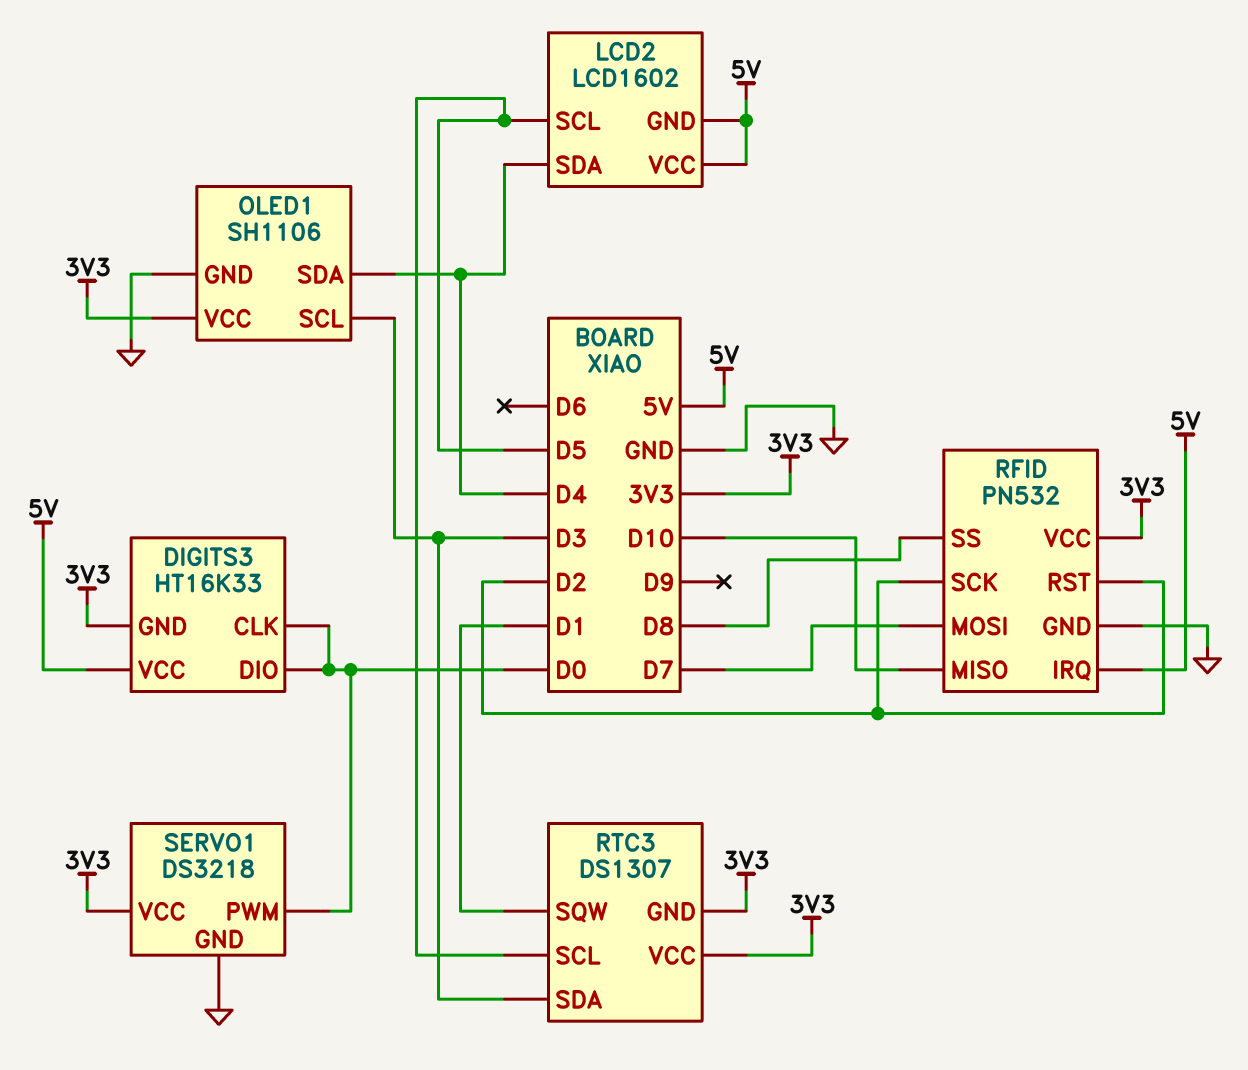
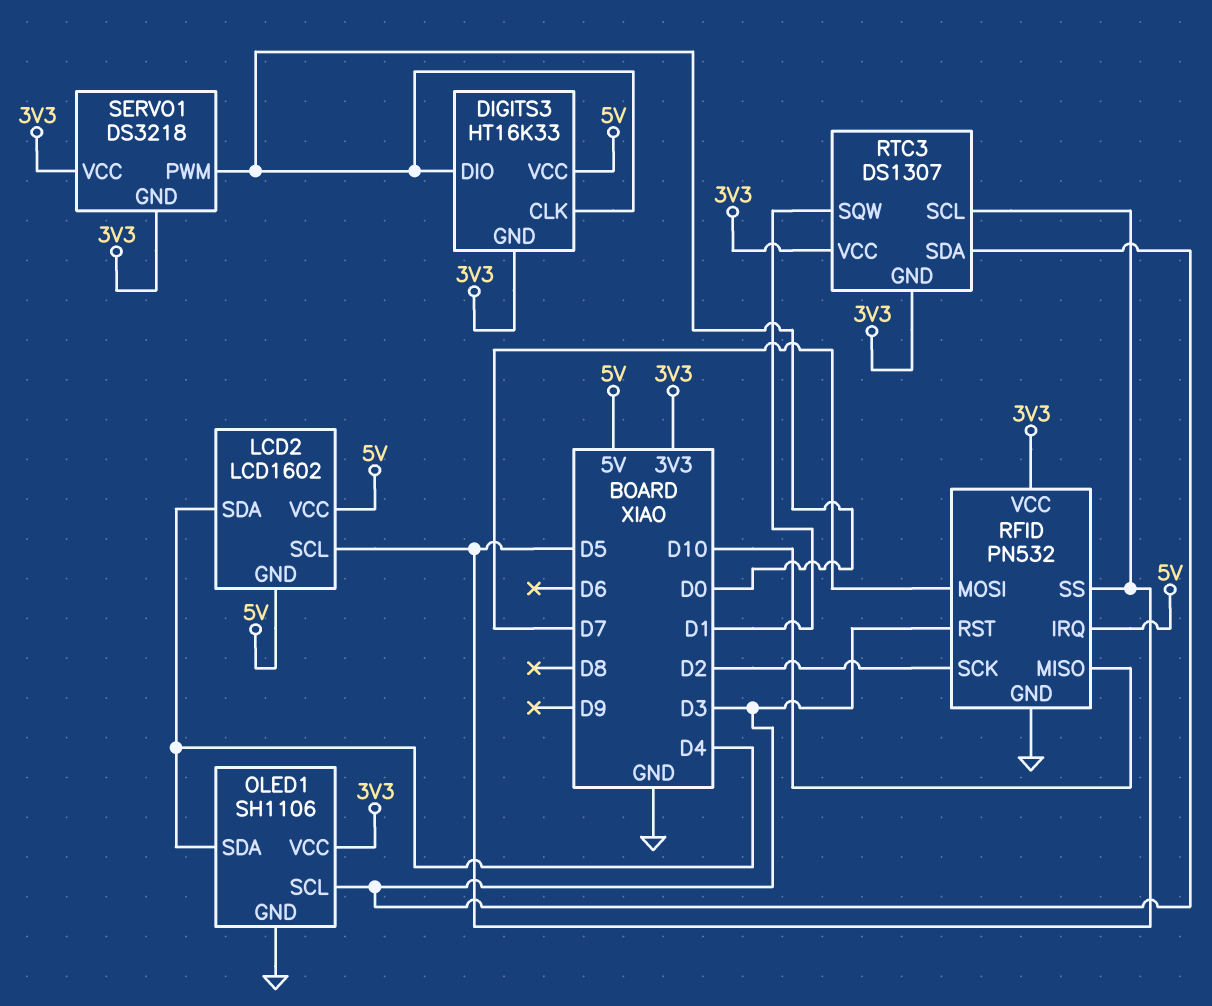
RFID pin RST: D2 -> D3
RFID pin SS: D8 -> D5
SERVO1 pin GND: GND -> 3V3

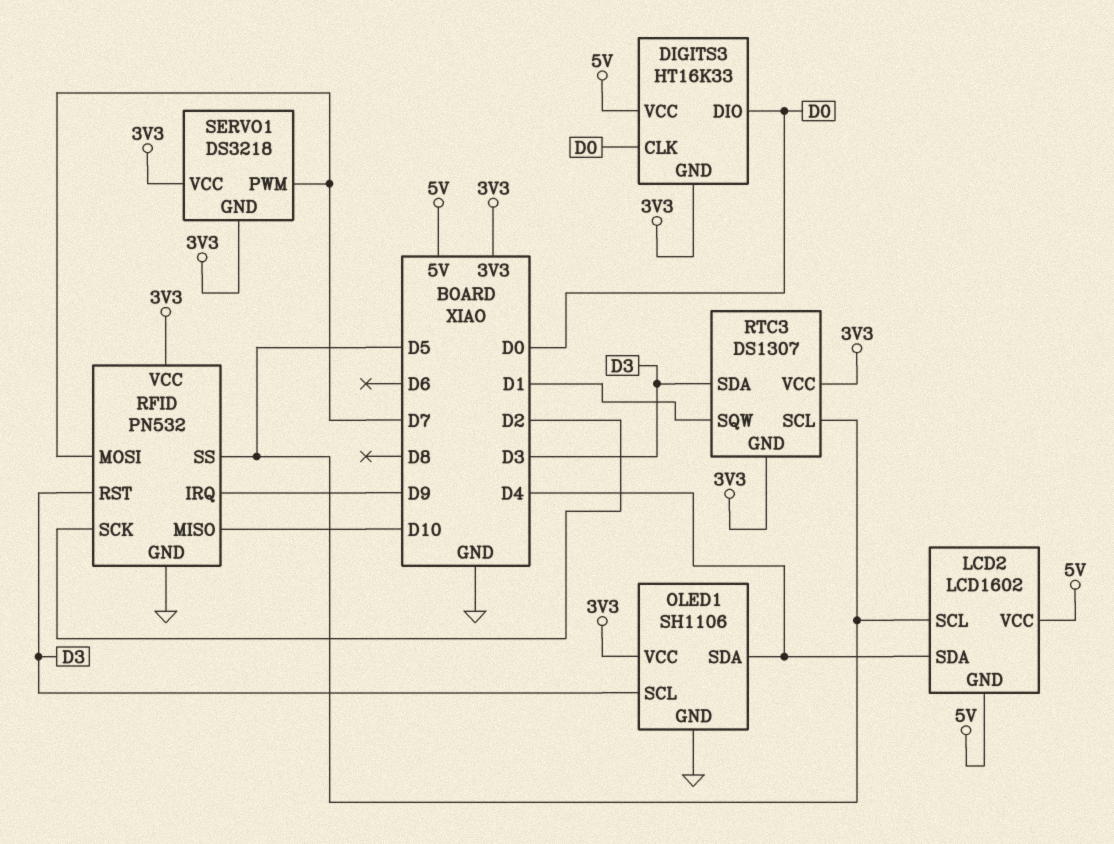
RFID pin IRQ: 5V -> D9
SERVO1 pin PWM: D0 -> D7

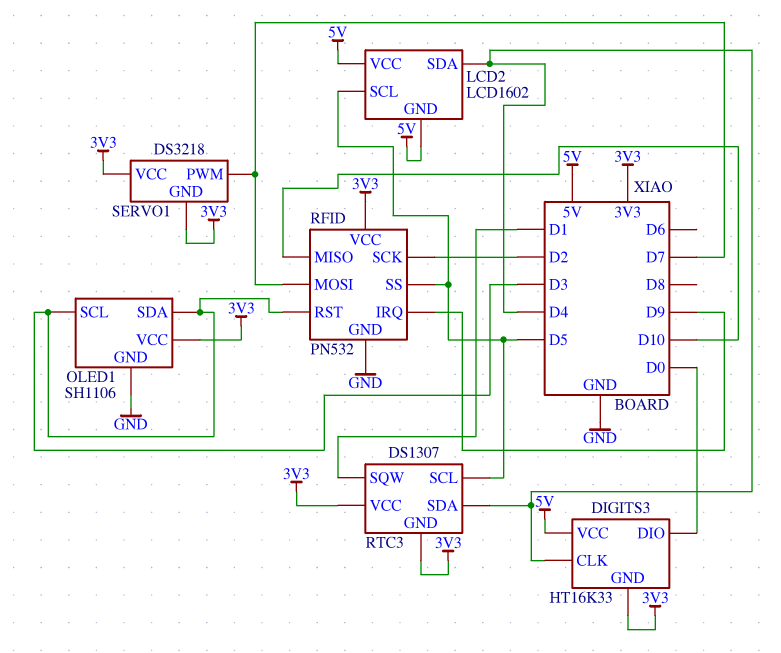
DIGITS3 pin CLK: D0 -> D4
OLED1 pin SDA: D4 -> D3
RTC3 pin SDA: D3 -> D4

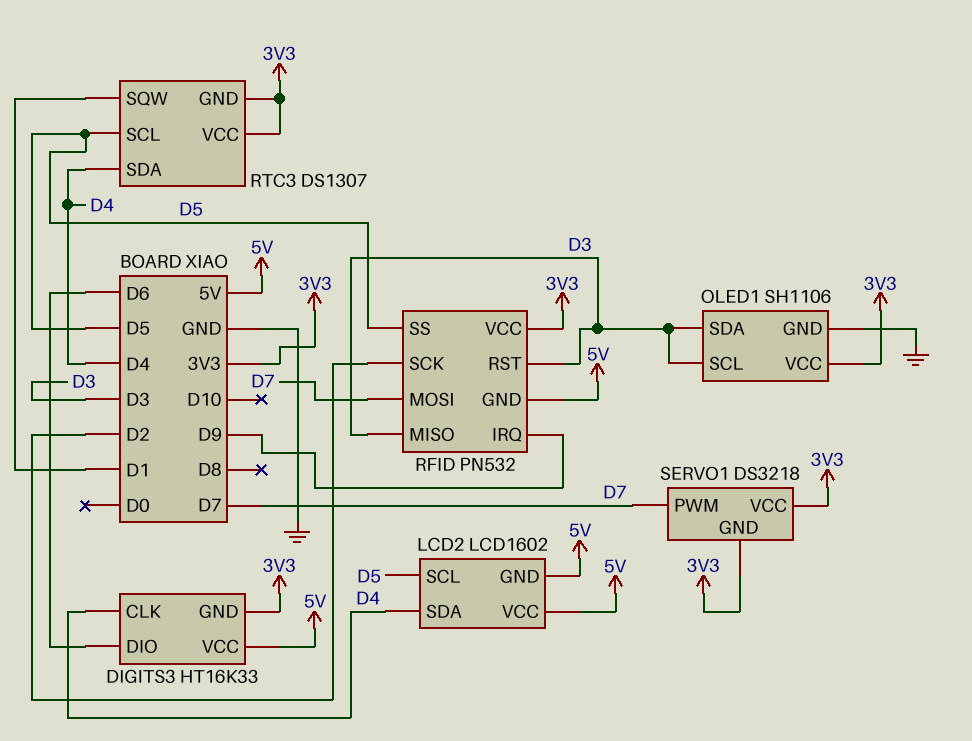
DIGITS3 pin DIO: D0 -> D6
RFID pin GND: GND -> 5V
RFID pin MISO: D10 -> D3

